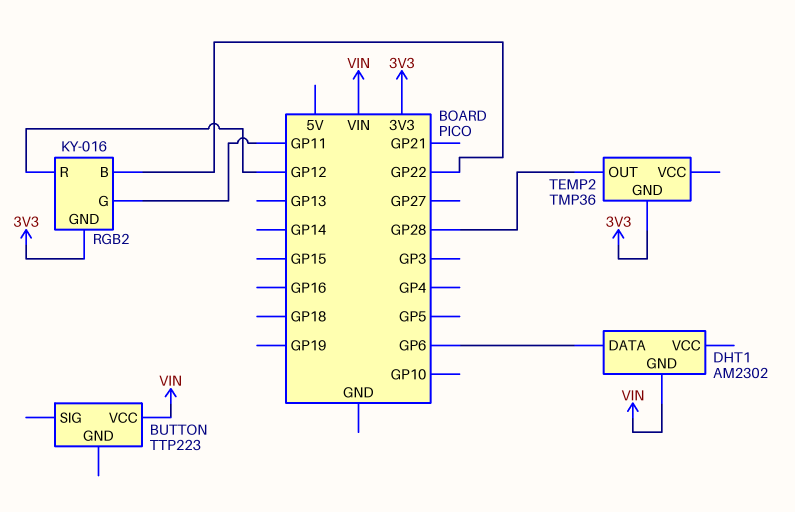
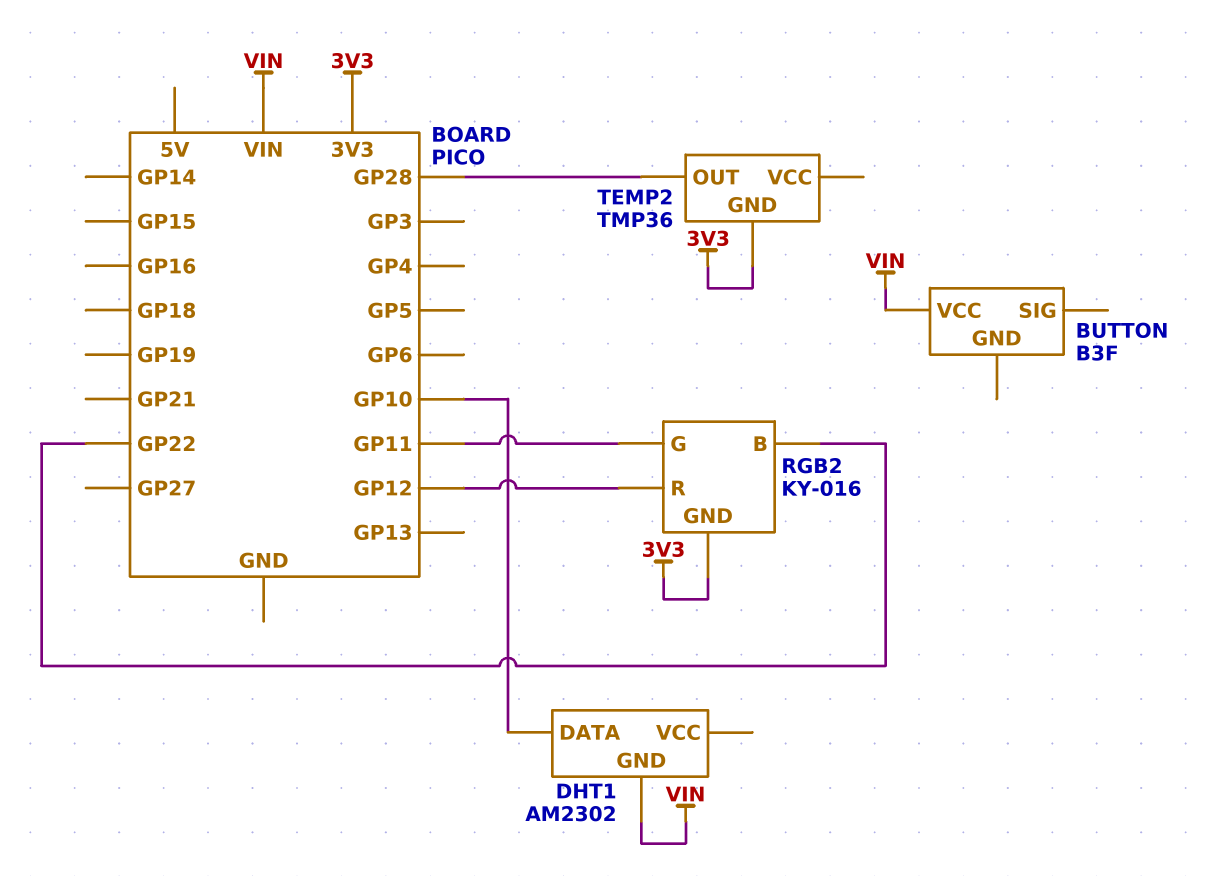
BUTTON: TTP223 -> B3F
DHT1 pin DATA: GP6 -> GP10

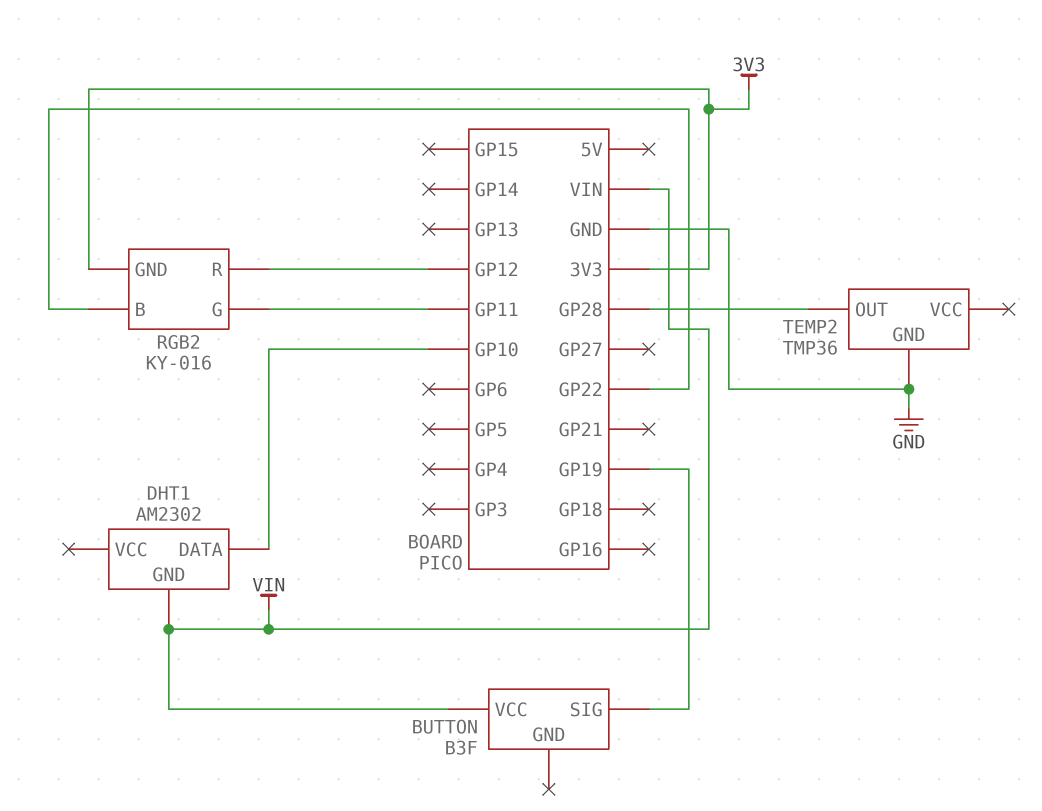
BUTTON pin SIG: none -> GP19
TEMP2 pin GND: 3V3 -> GND

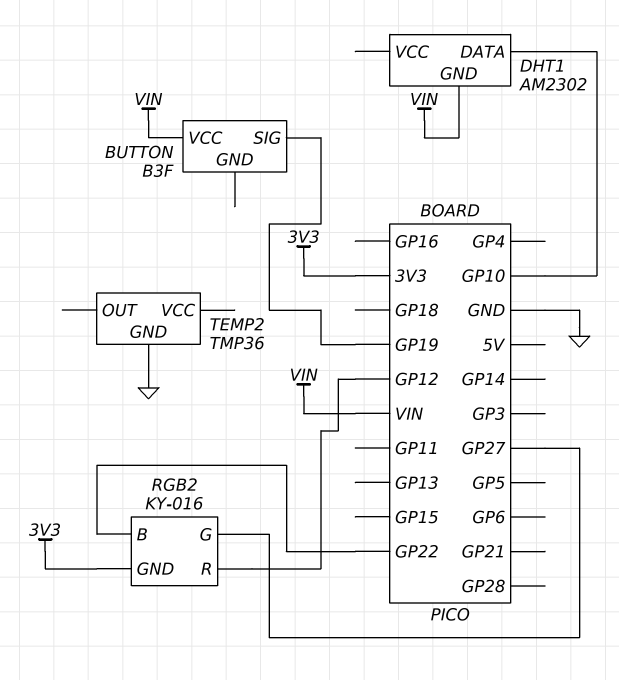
RGB2 pin G: GP11 -> GP27
TEMP2 pin OUT: GP28 -> none

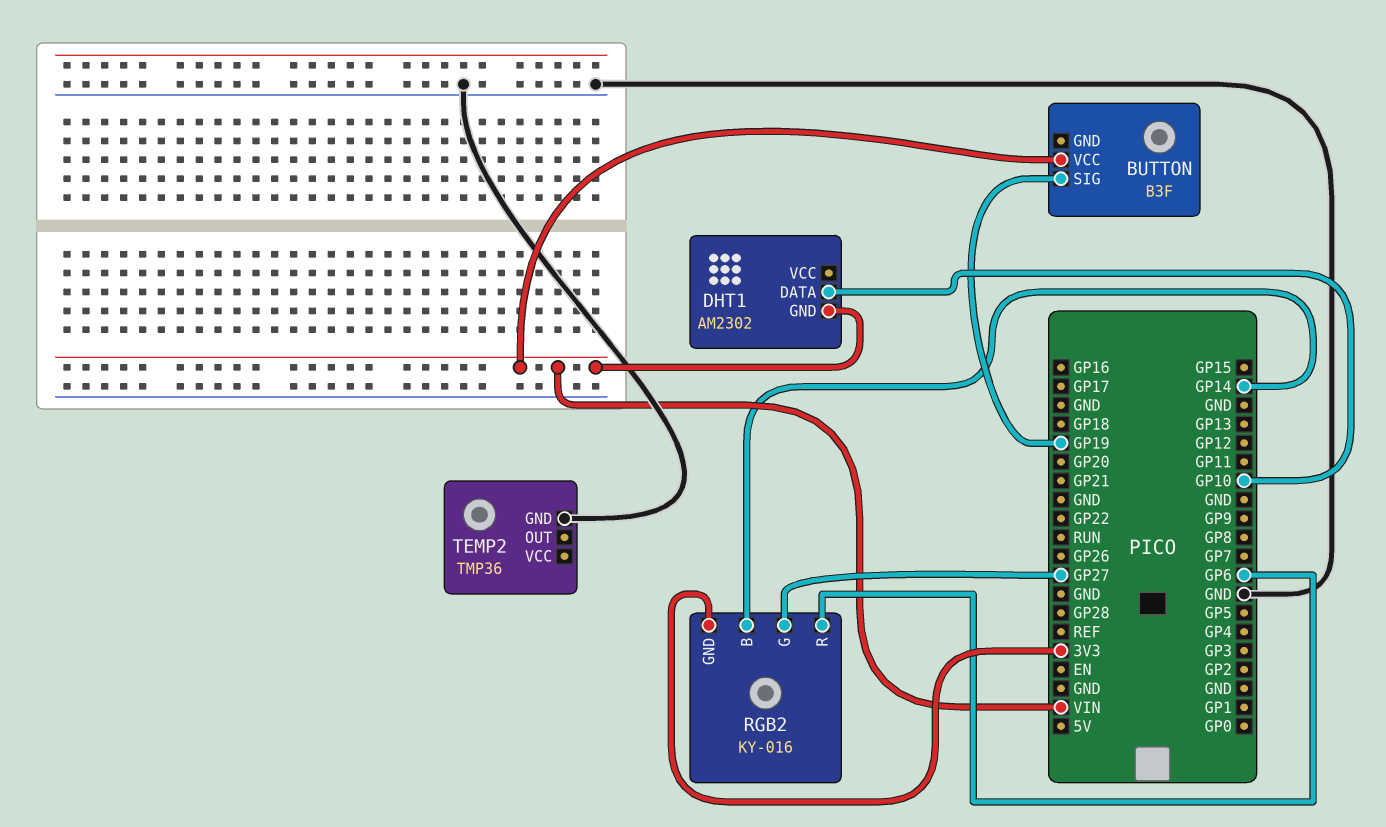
RGB2 pin B: GP22 -> GP14
RGB2 pin R: GP12 -> GP6

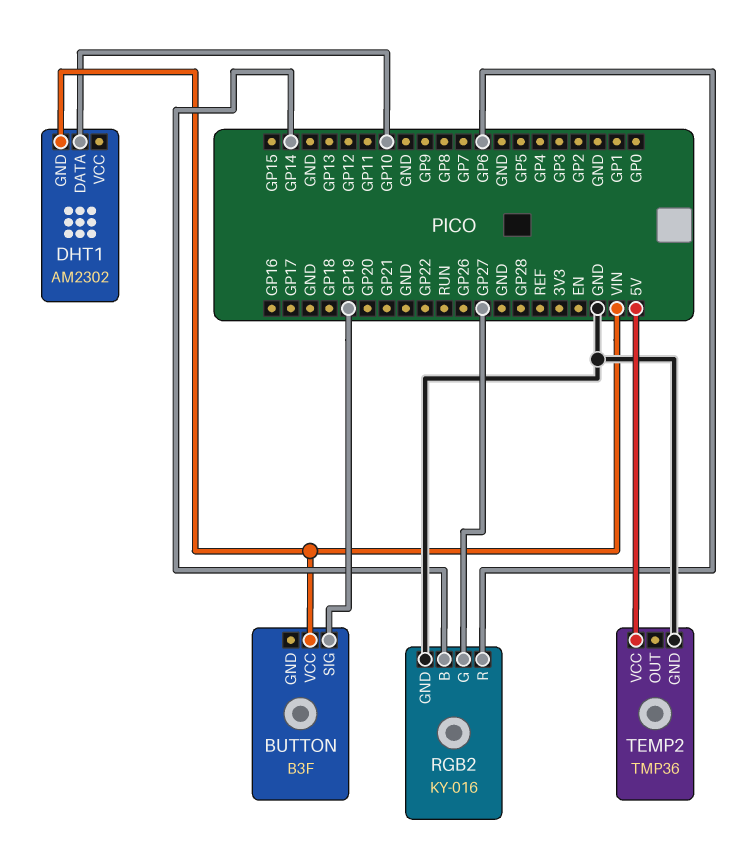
RGB2 pin GND: 3V3 -> GND
TEMP2 pin VCC: none -> 5V

